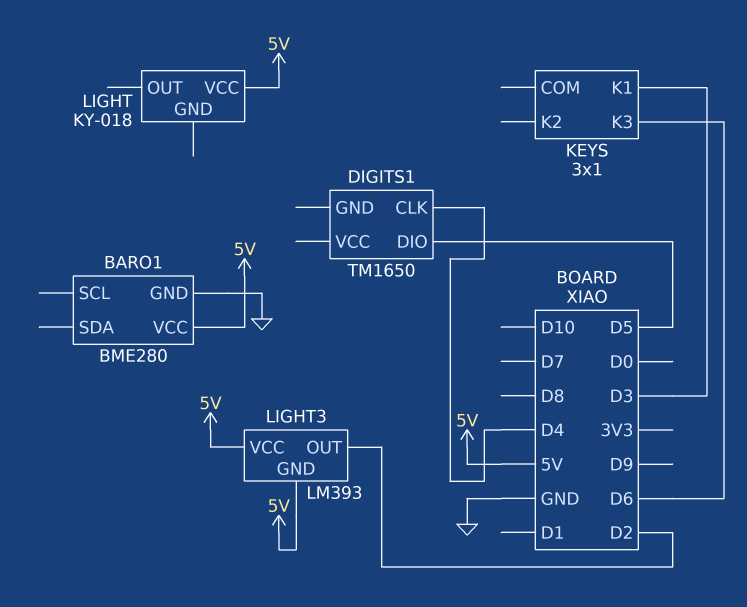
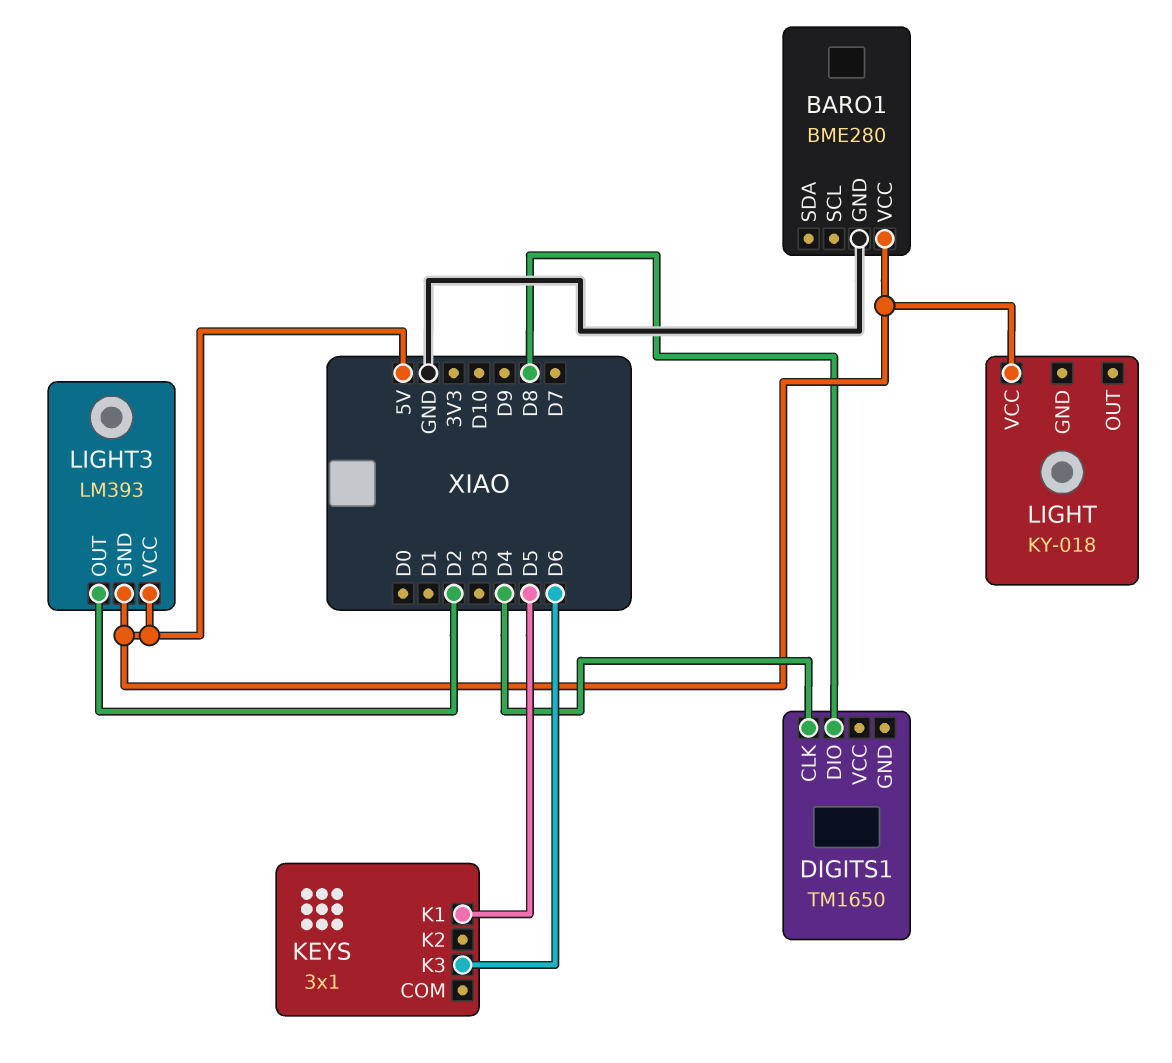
DIGITS1 pin DIO: D5 -> D8
KEYS pin K1: D3 -> D5

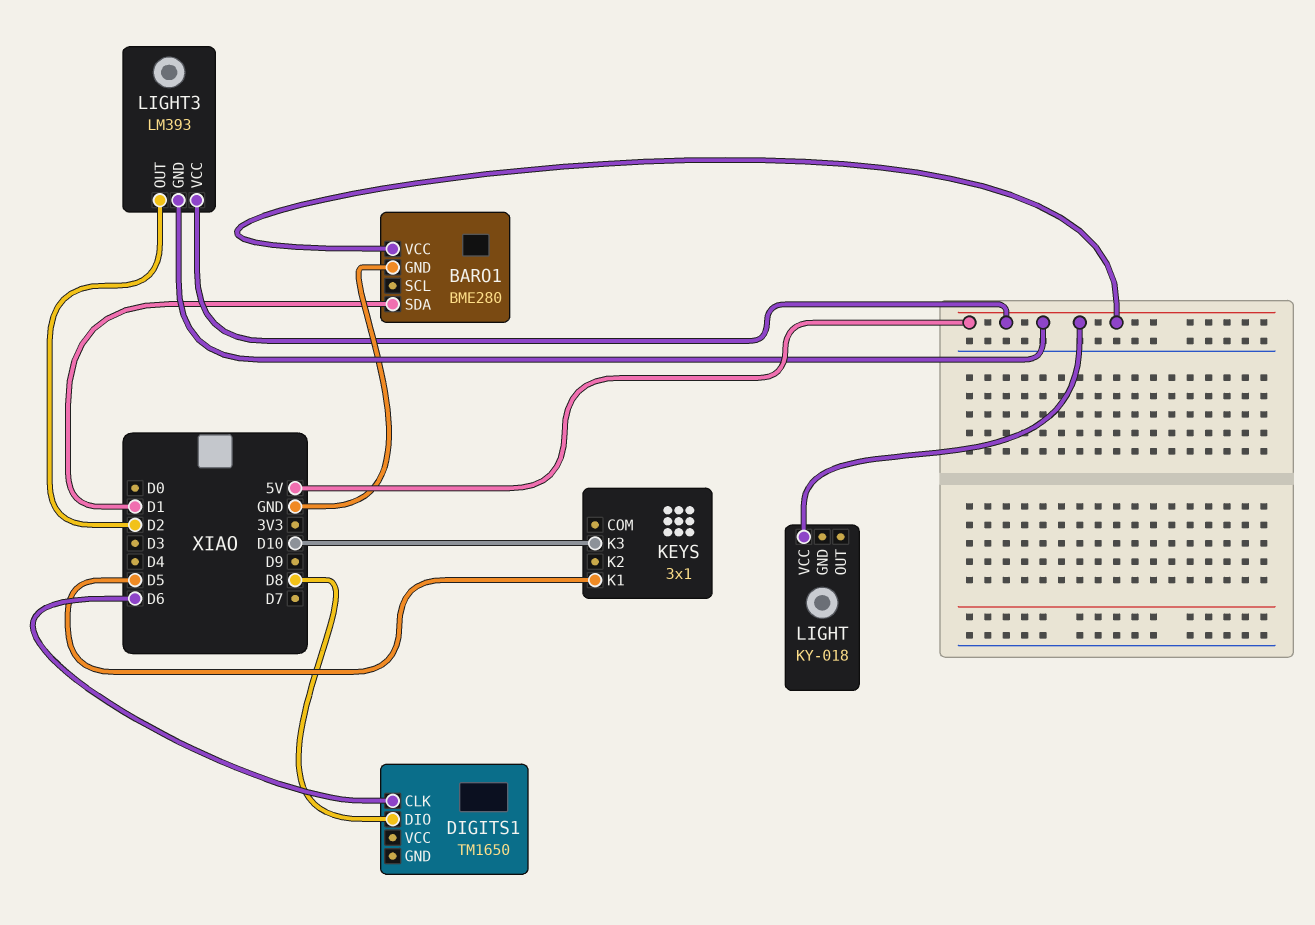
BARO1 pin SDA: none -> D1
DIGITS1 pin CLK: D4 -> D6
KEYS pin K3: D6 -> D10

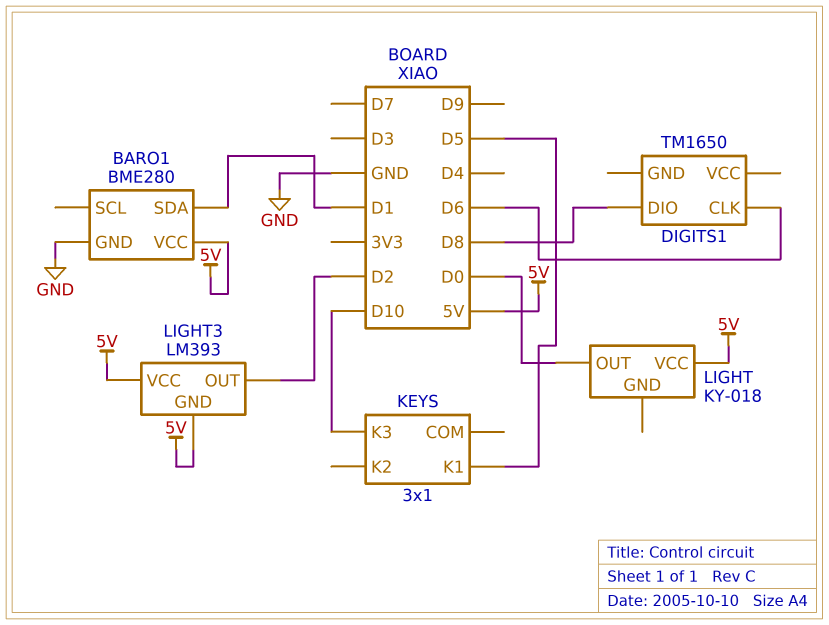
LIGHT pin OUT: none -> D0

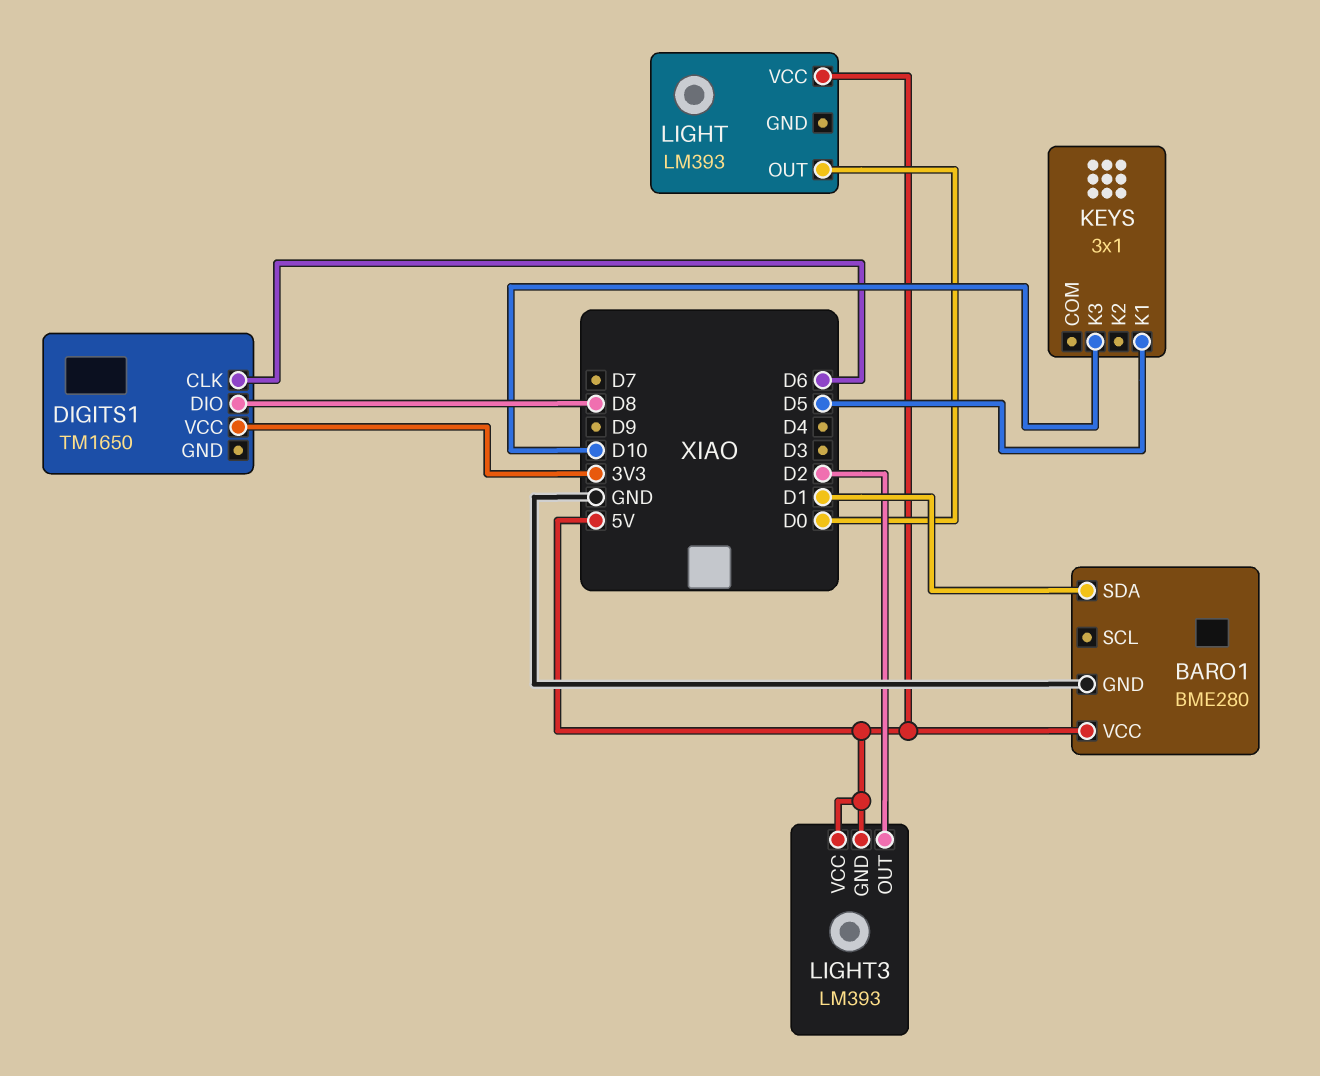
DIGITS1 pin VCC: none -> 3V3
LIGHT: KY-018 -> LM393

